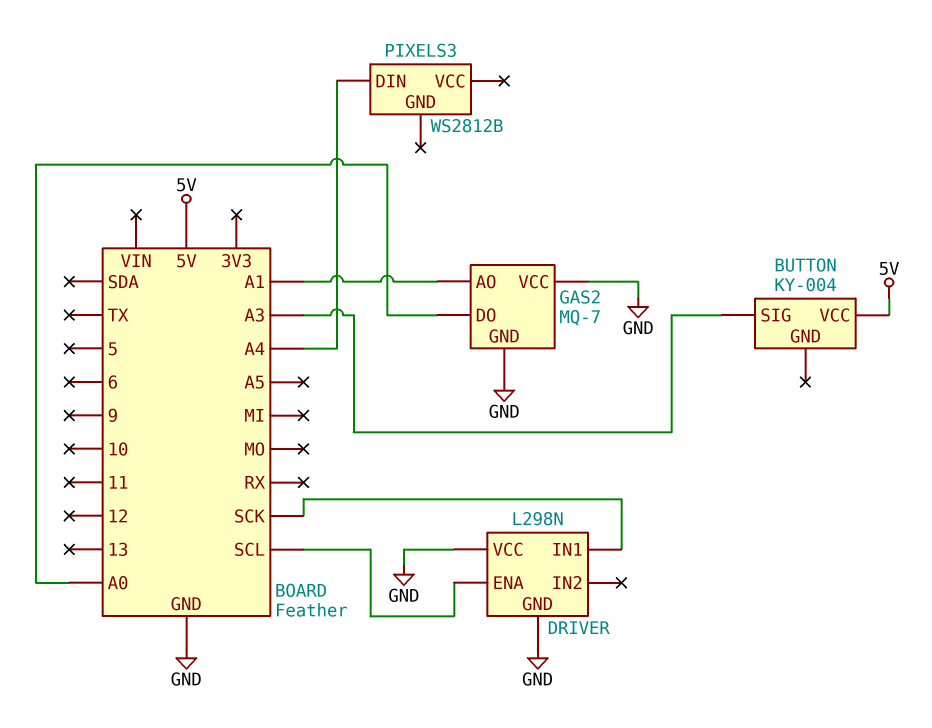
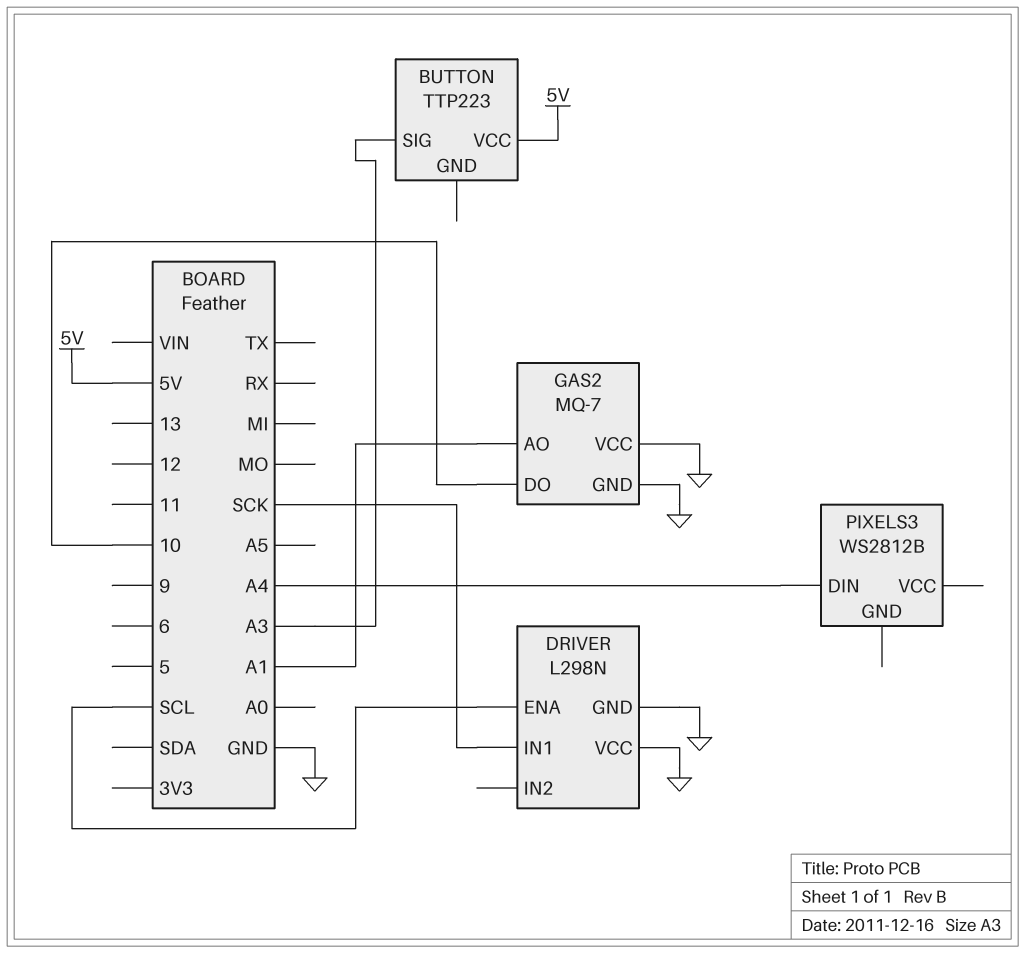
BUTTON: KY-004 -> TTP223
GAS2 pin DO: A0 -> 10

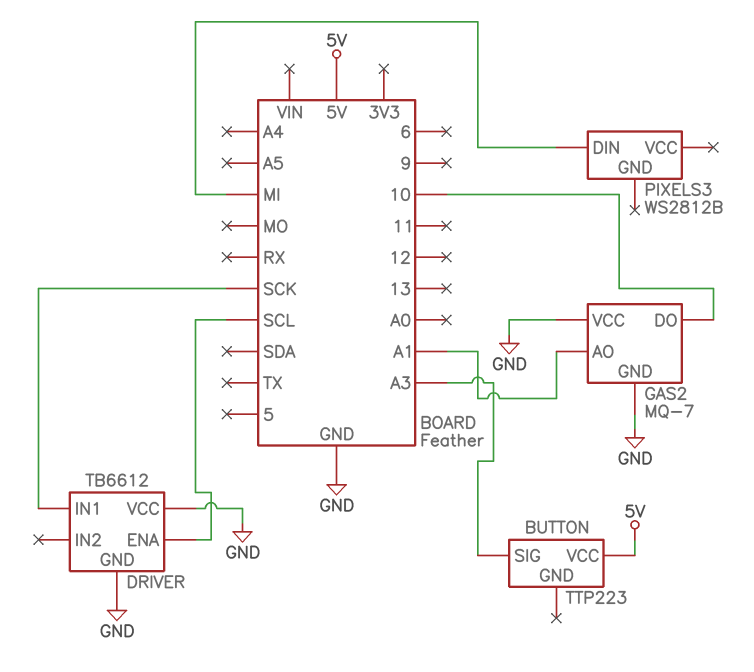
DRIVER: L298N -> TB6612
PIXELS3 pin DIN: A4 -> MI

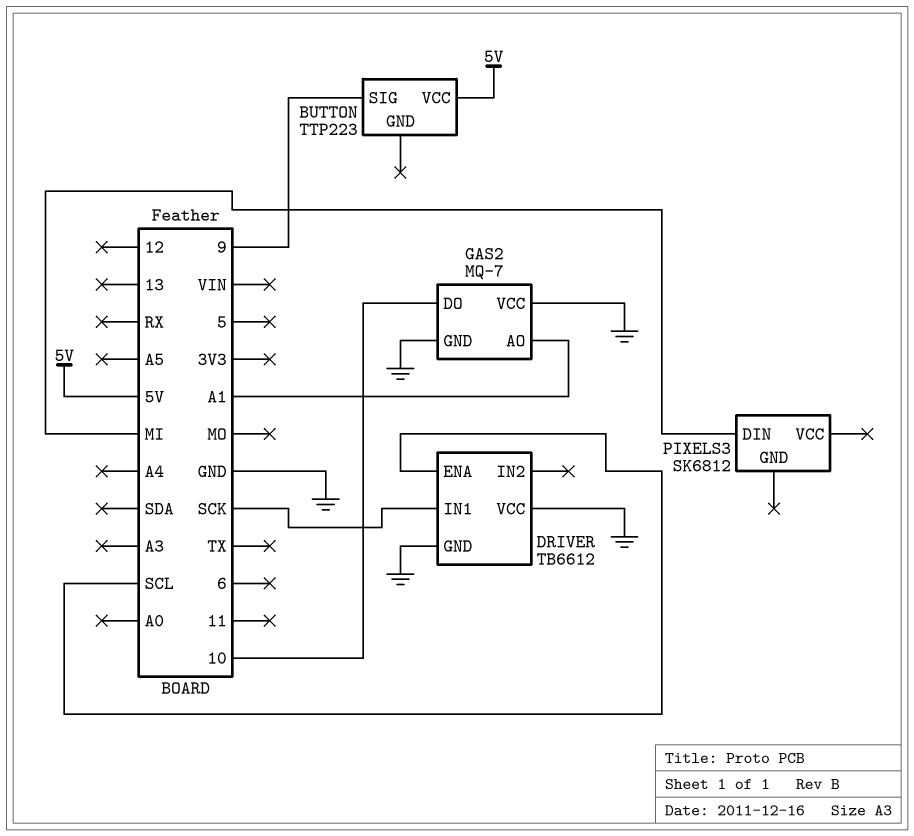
BUTTON pin SIG: A3 -> 9
PIXELS3: WS2812B -> SK6812

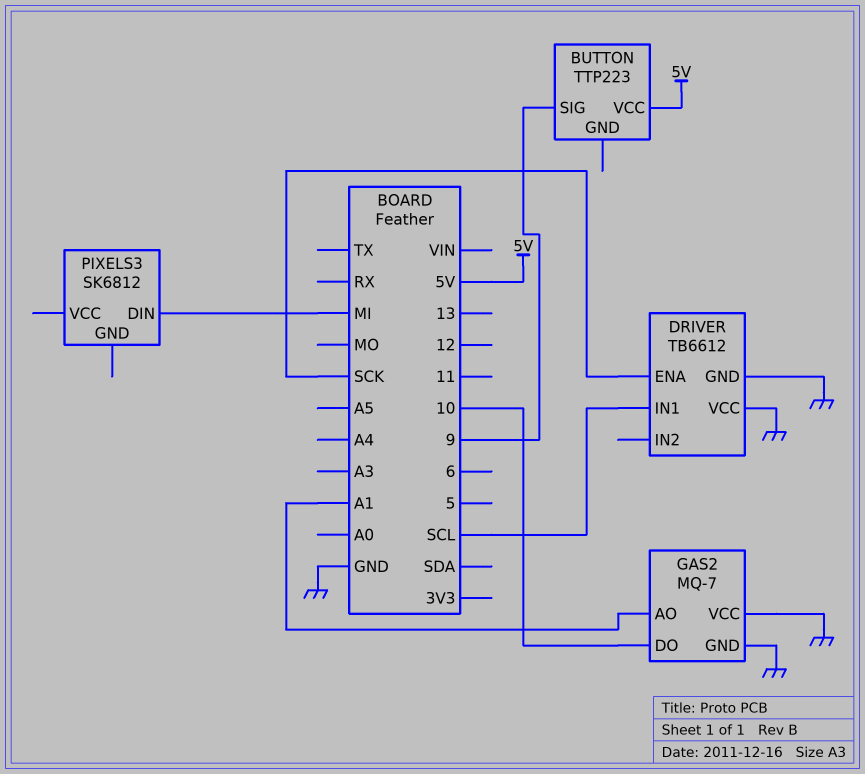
DRIVER pin ENA: SCL -> SCK
DRIVER pin IN1: SCK -> SCL

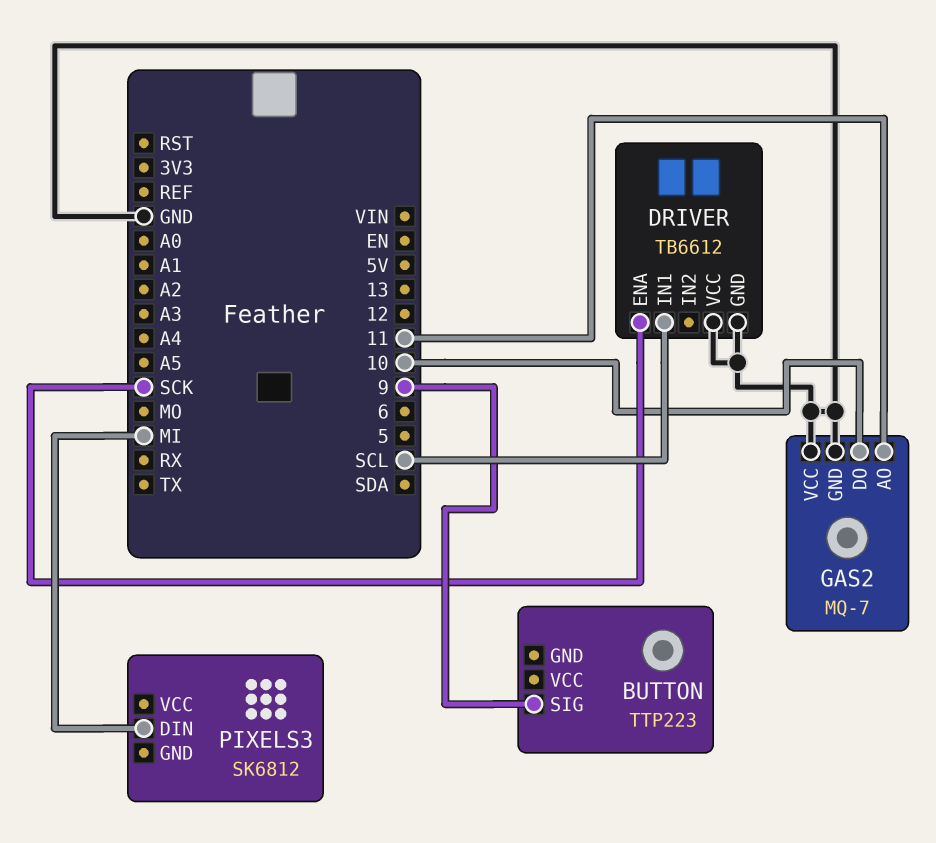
BUTTON pin VCC: 5V -> none
GAS2 pin AO: A1 -> 11

